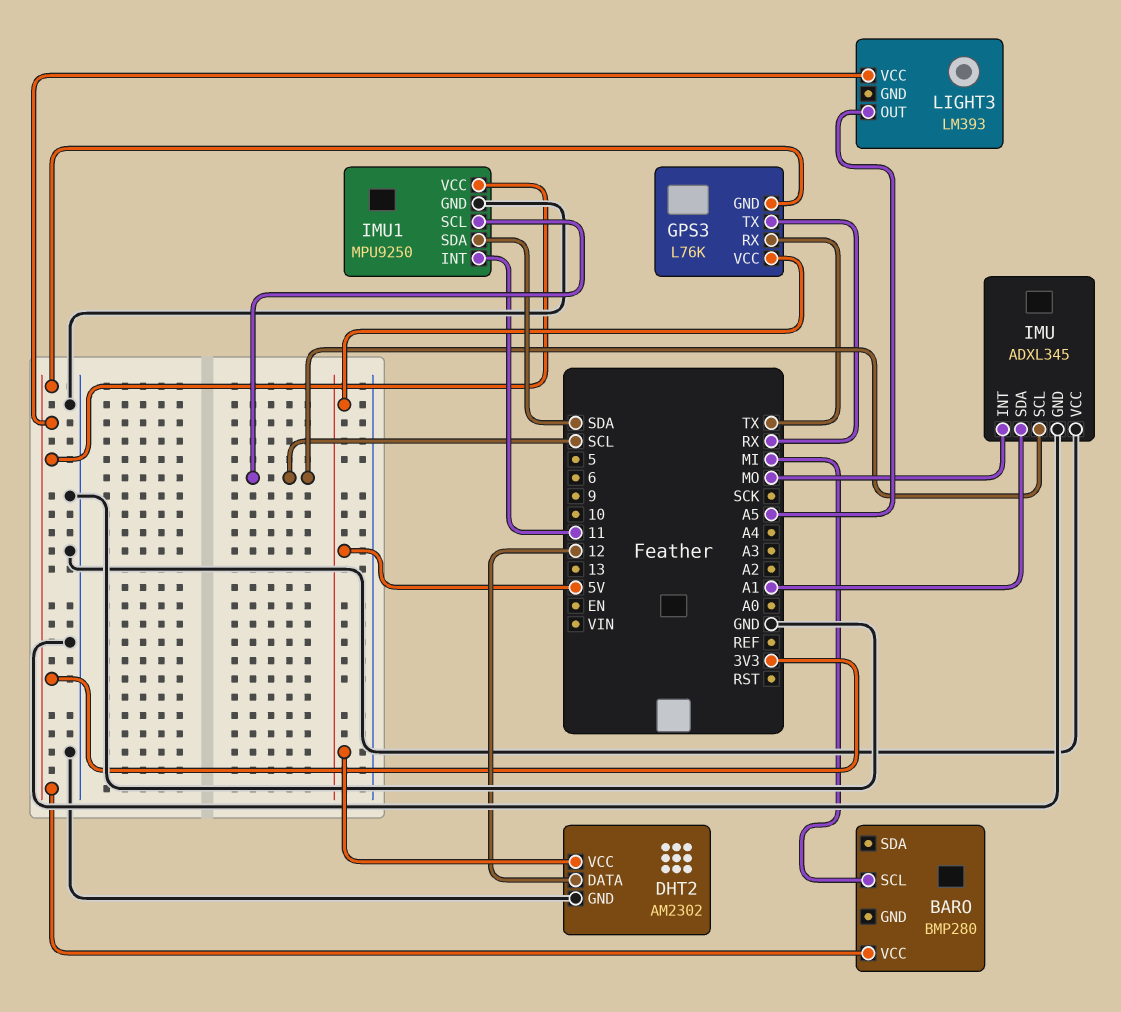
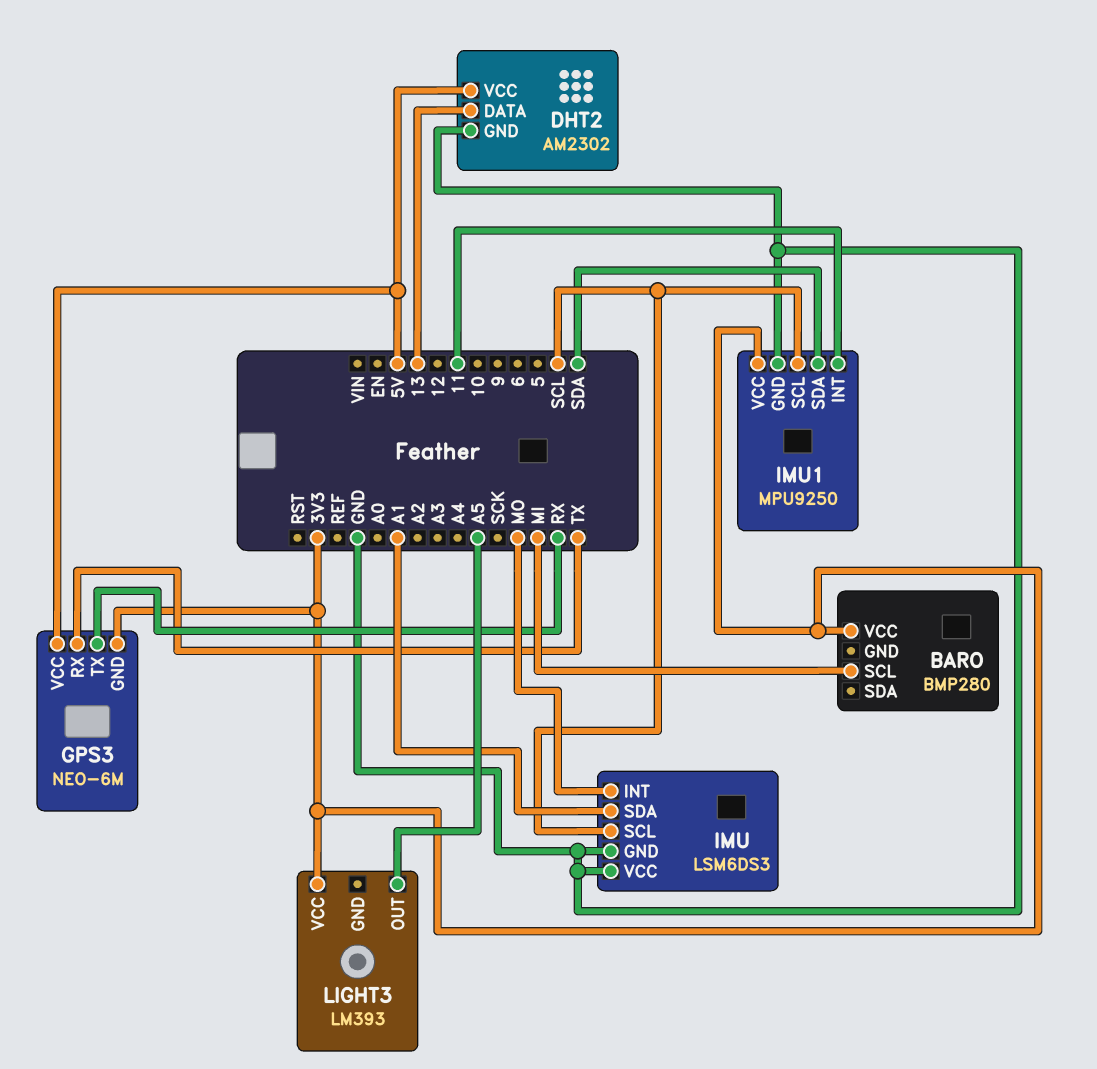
DHT2 pin DATA: 12 -> 13
GPS3: L76K -> NEO-6M
IMU: ADXL345 -> LSM6DS3

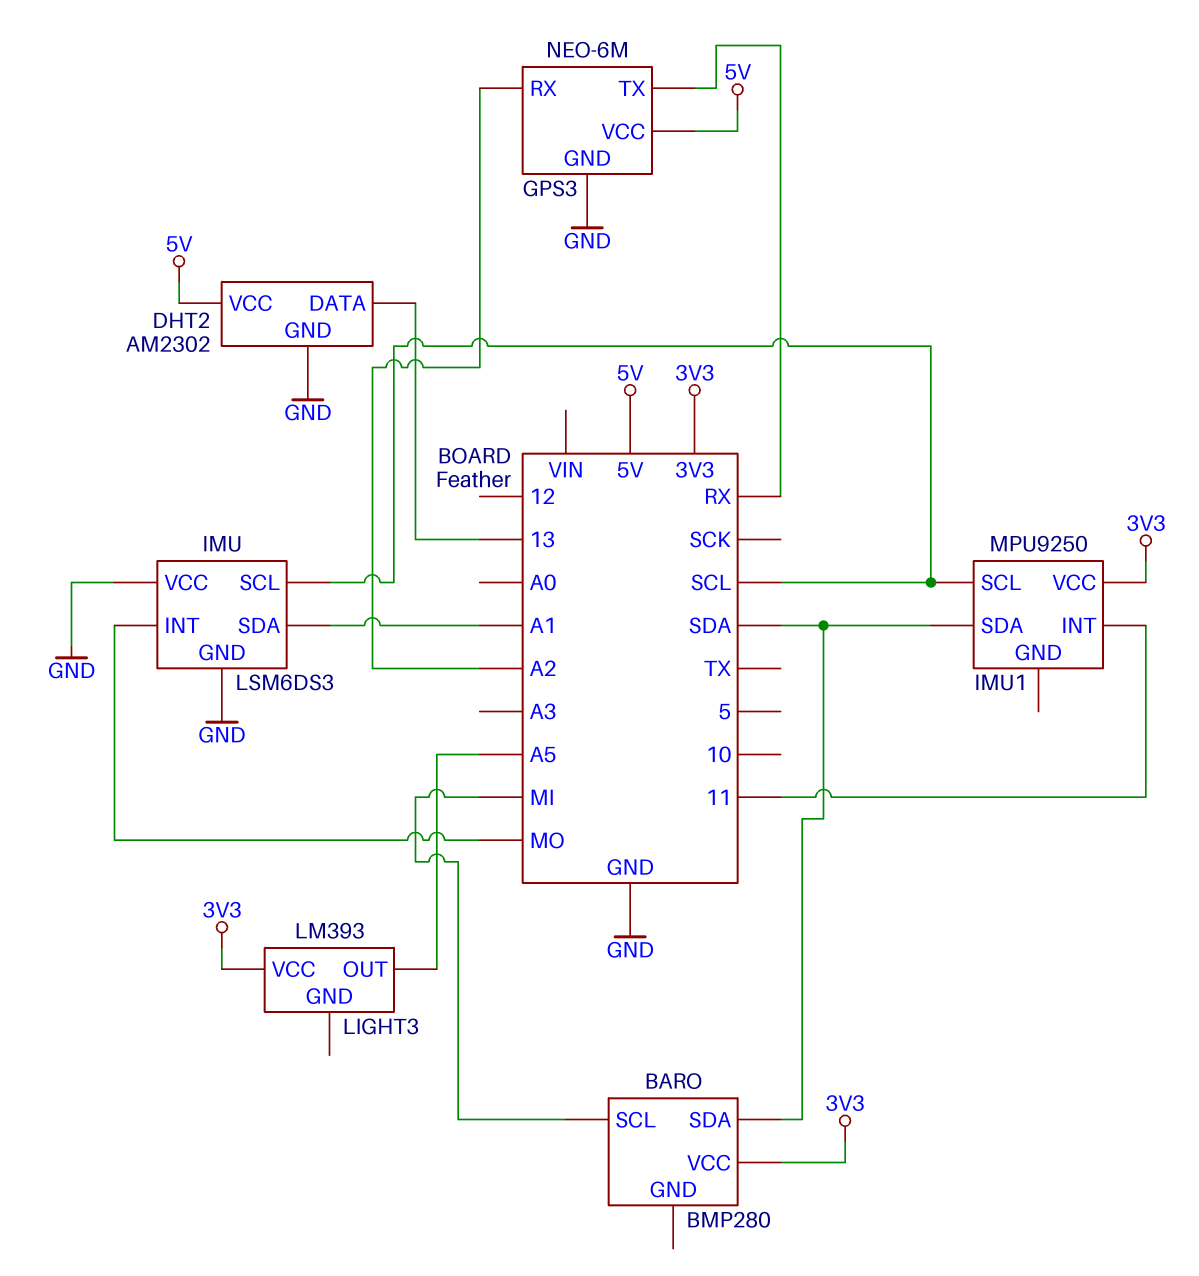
BARO pin SDA: none -> SDA
GPS3 pin GND: 3V3 -> GND
GPS3 pin RX: TX -> A2
IMU1 pin GND: GND -> none

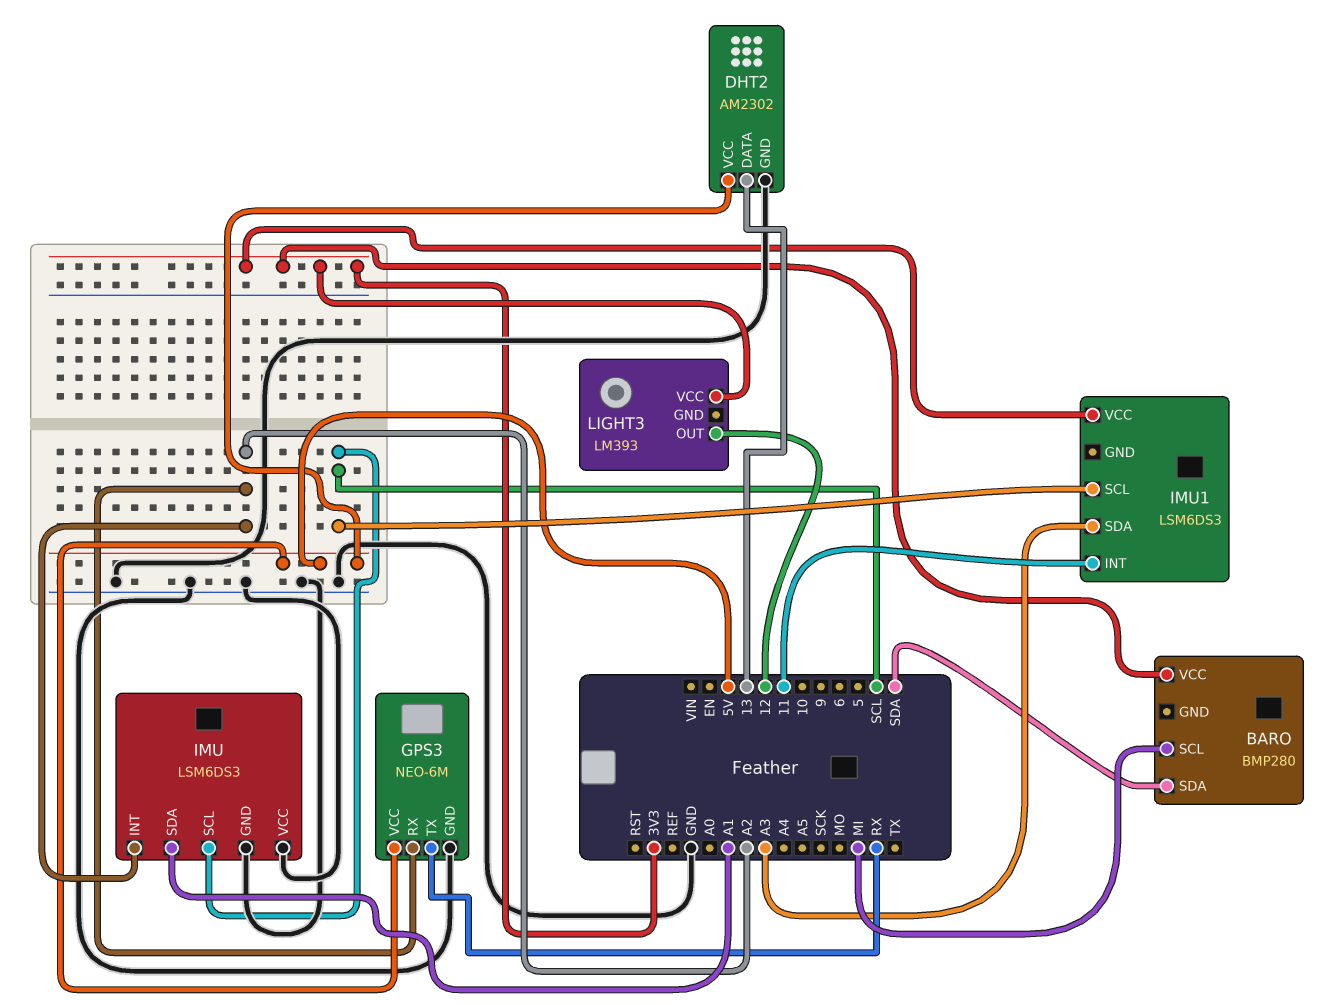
IMU pin INT: MO -> A2
IMU1: MPU9250 -> LSM6DS3
IMU1 pin SDA: SDA -> A3
LIGHT3 pin OUT: A5 -> 12

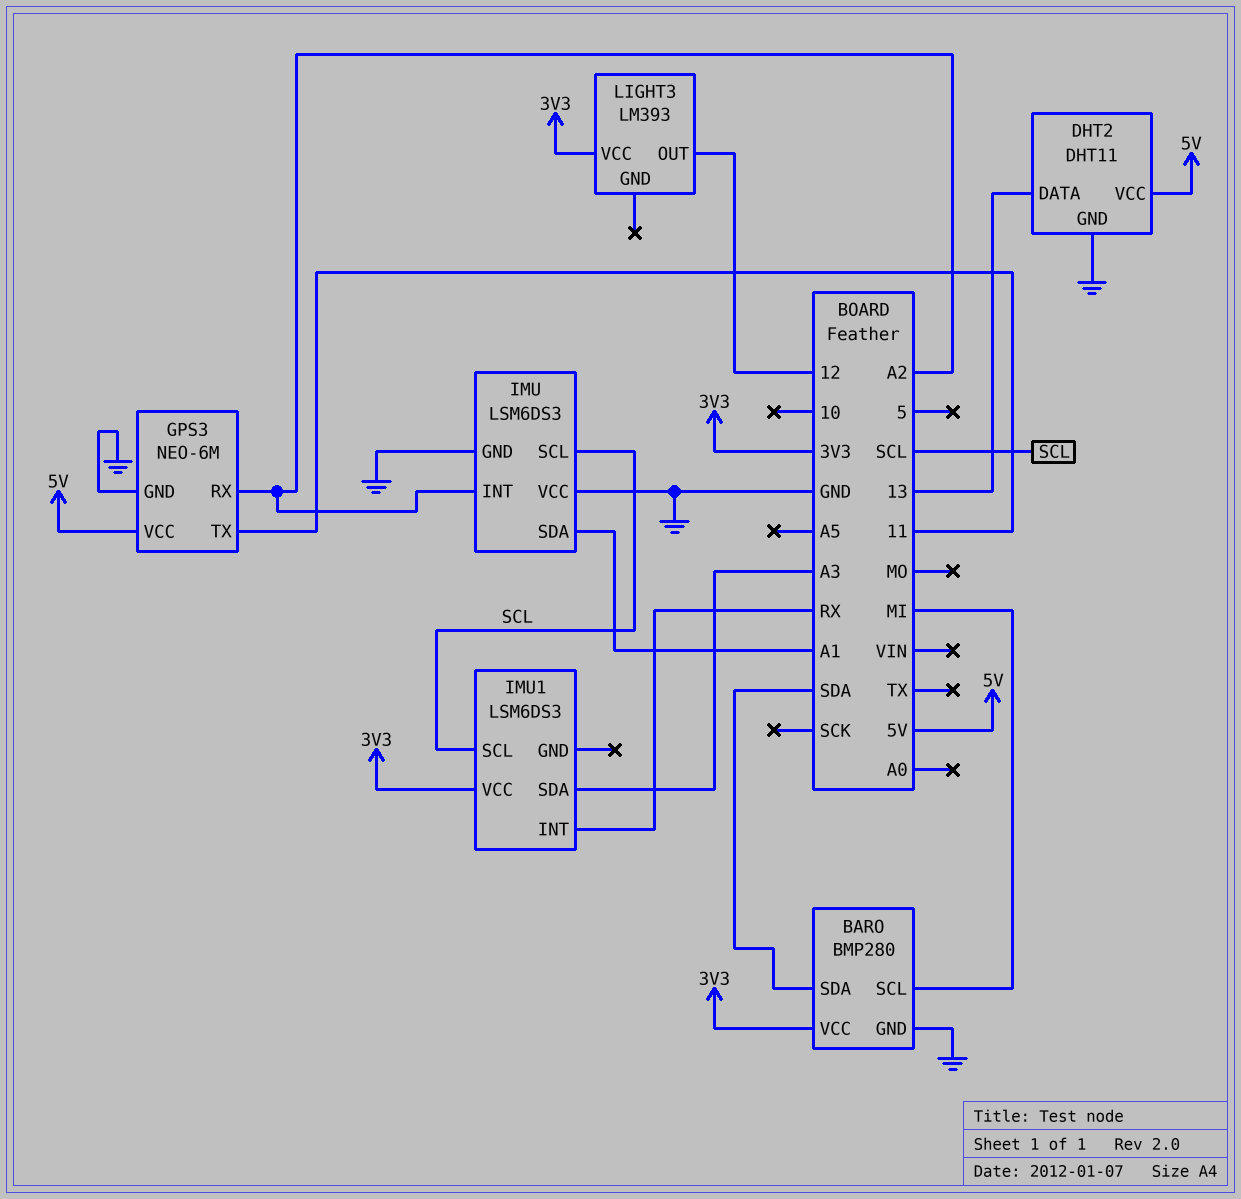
BARO pin GND: none -> GND
DHT2: AM2302 -> DHT11
GPS3 pin TX: RX -> 11
IMU1 pin INT: 11 -> RX

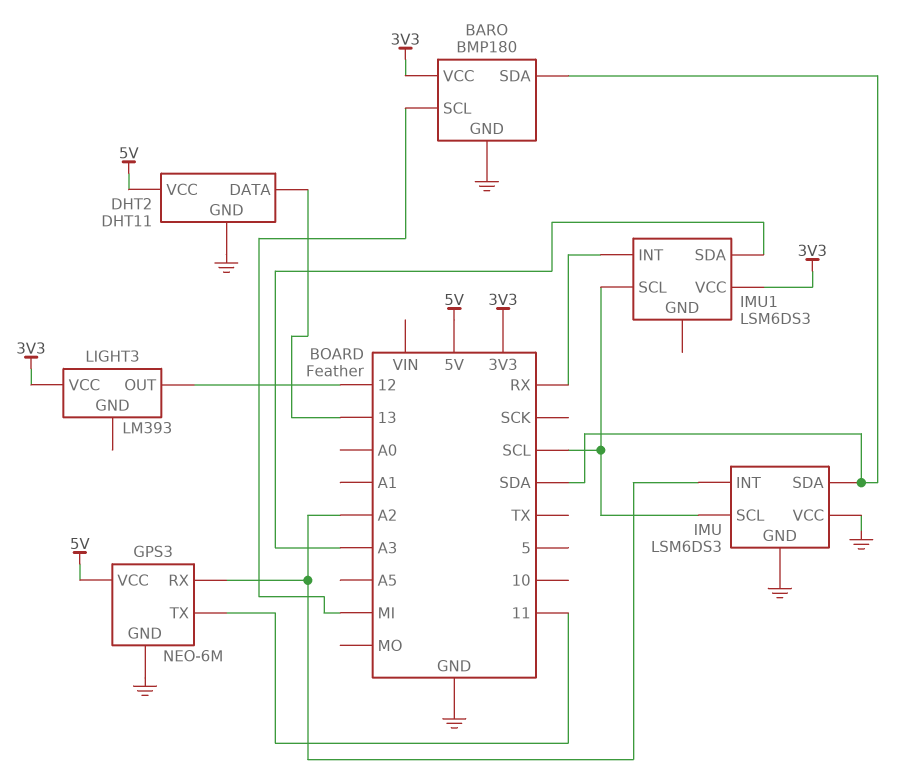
BARO: BMP280 -> BMP180
IMU pin SDA: A1 -> SDA

